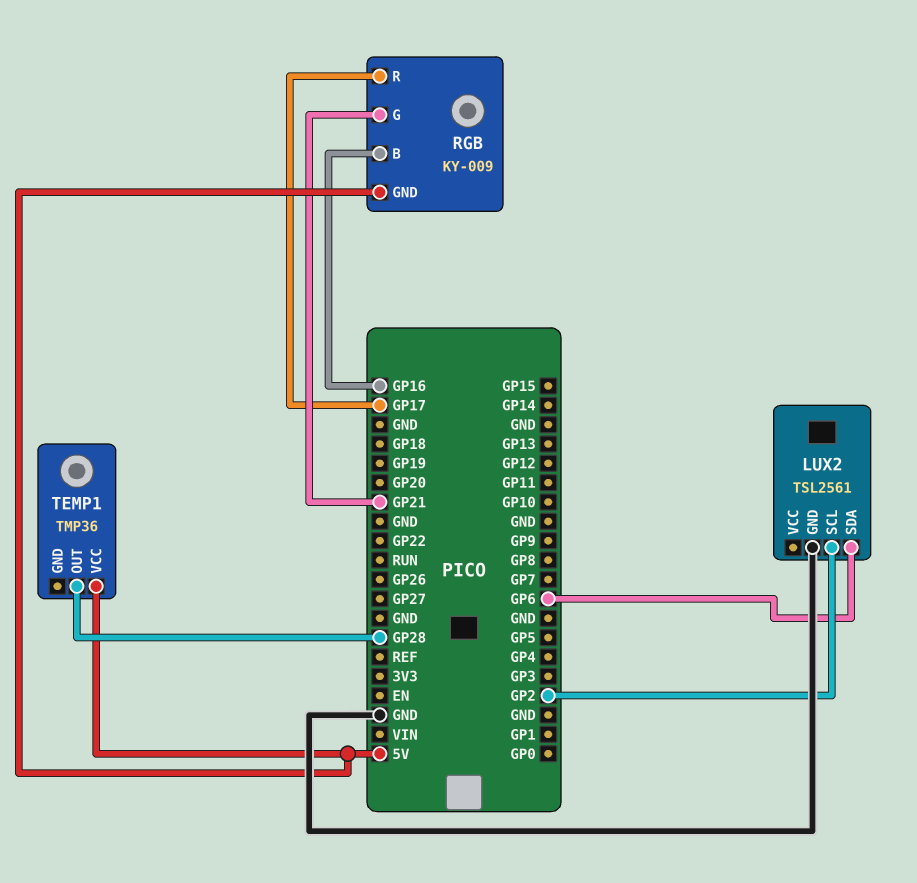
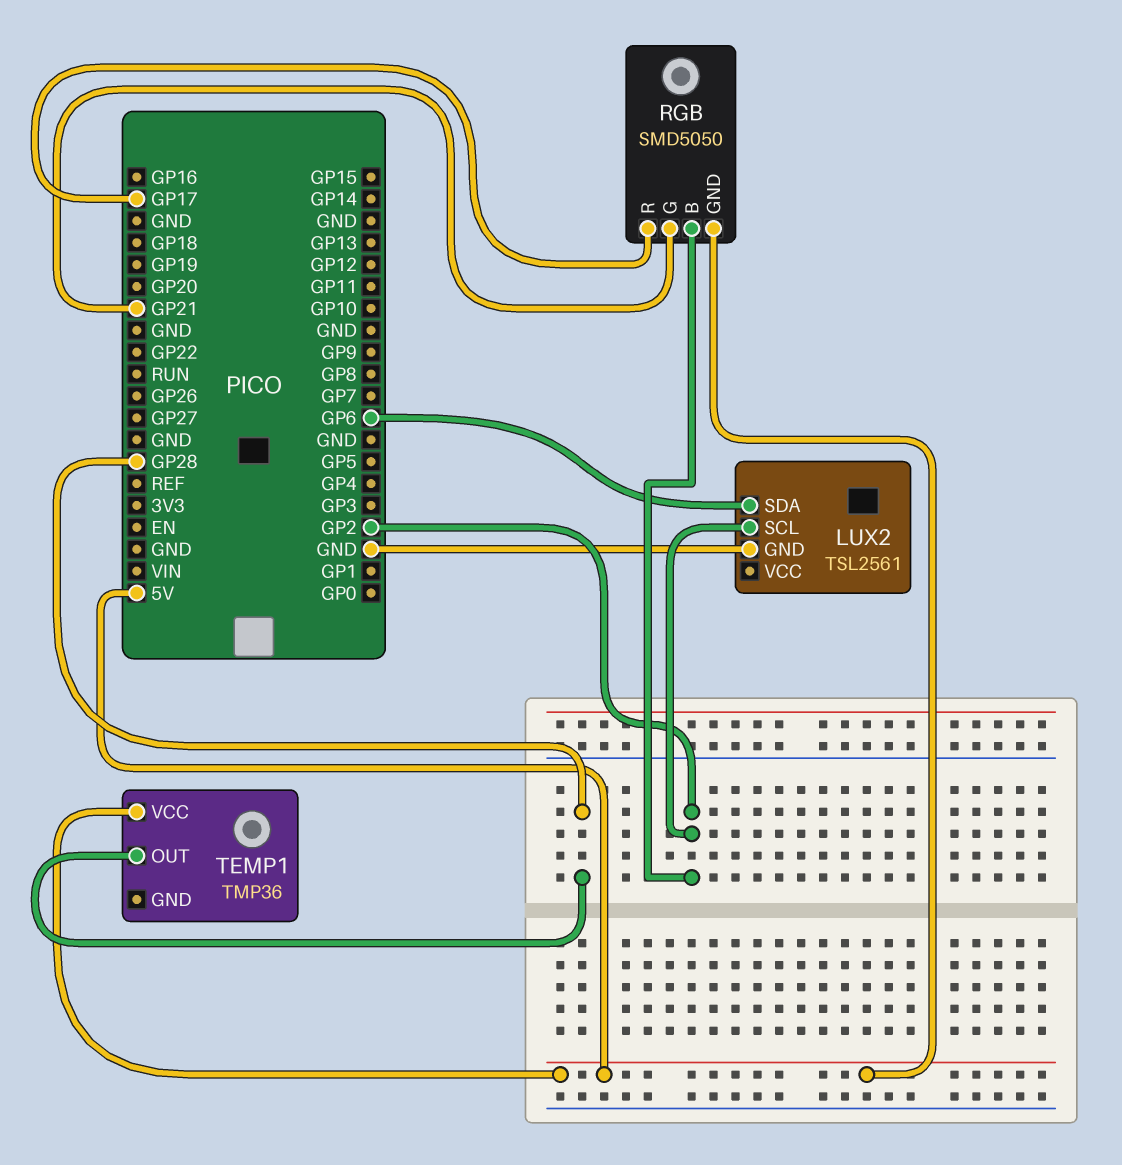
RGB: KY-009 -> SMD5050
RGB pin B: GP16 -> GP2

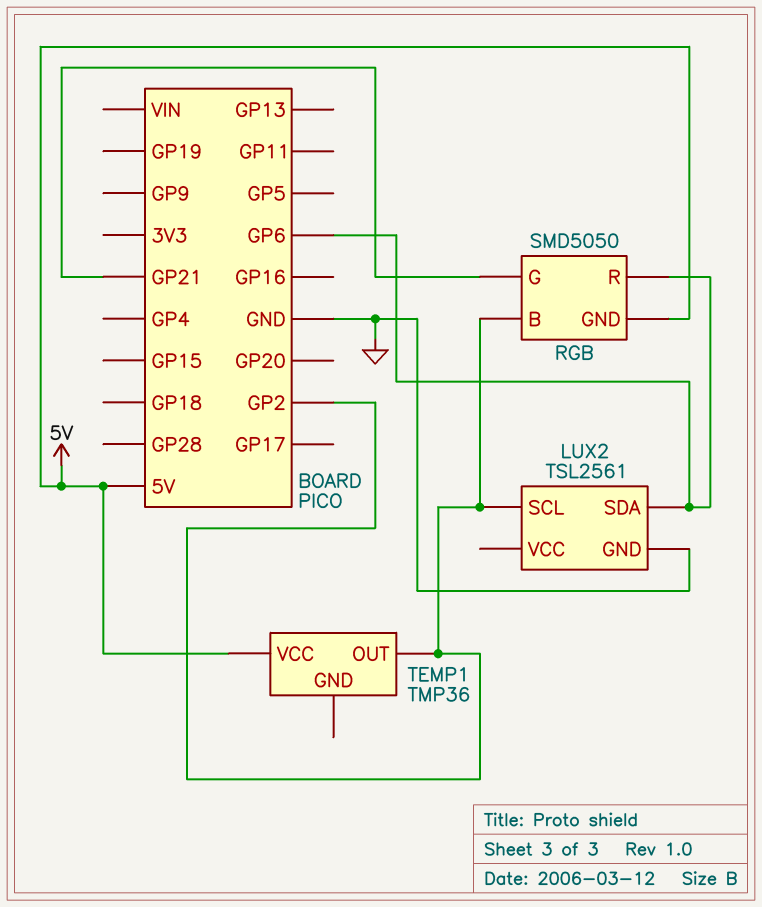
RGB pin R: GP17 -> GP6
TEMP1 pin OUT: GP28 -> GP2

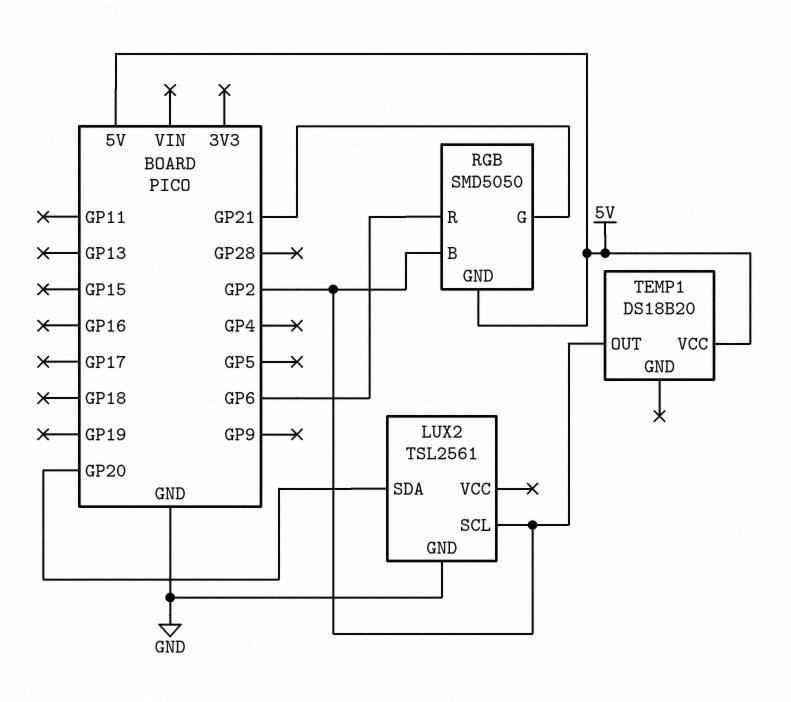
LUX2 pin SDA: GP6 -> GP20
TEMP1: TMP36 -> DS18B20

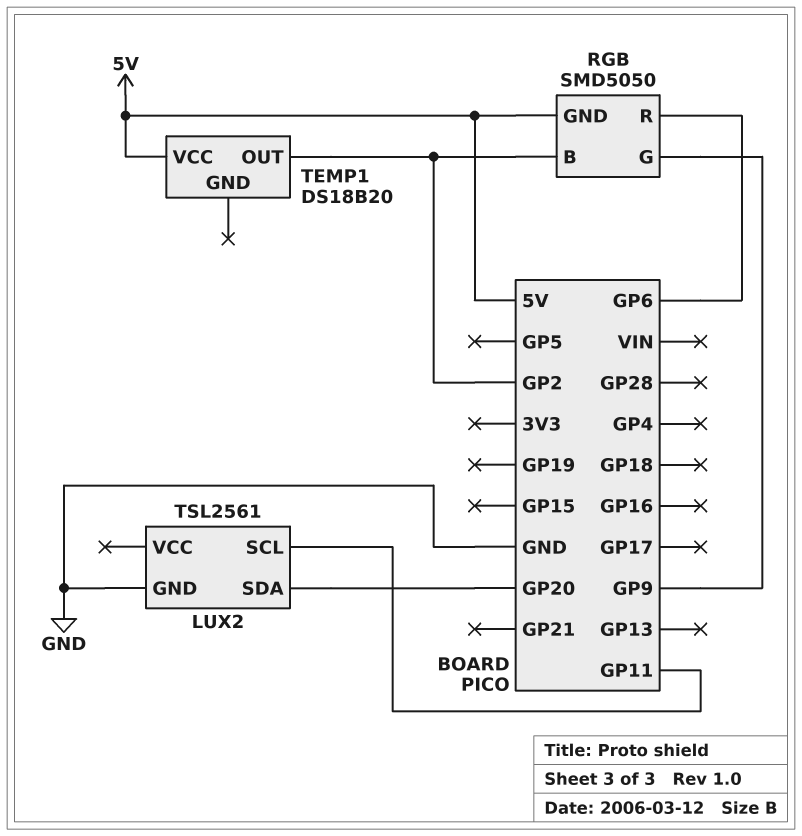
LUX2 pin SCL: GP2 -> GP11
RGB pin G: GP21 -> GP9

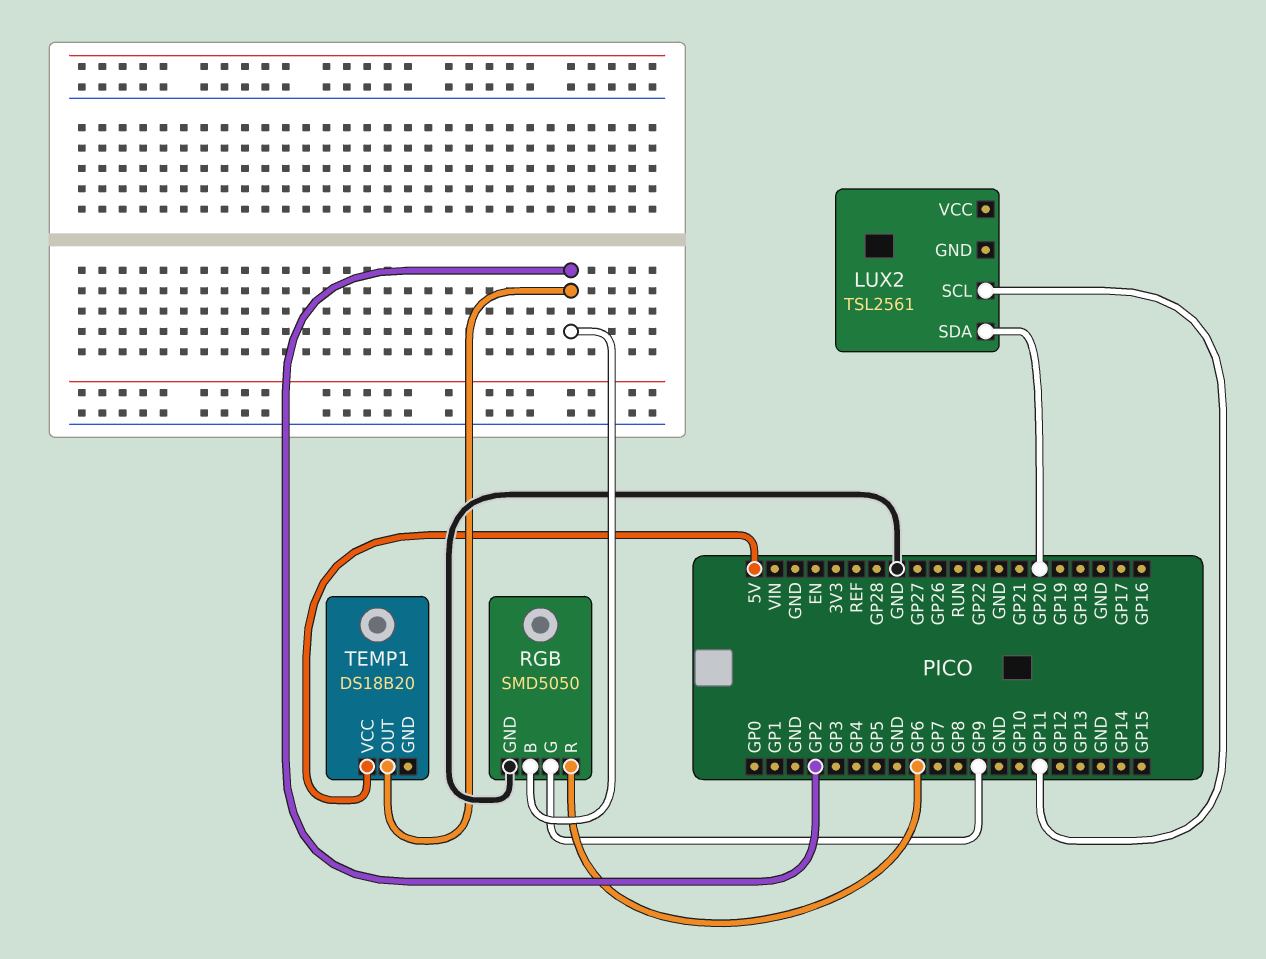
LUX2 pin GND: GND -> none
RGB pin GND: 5V -> GND

